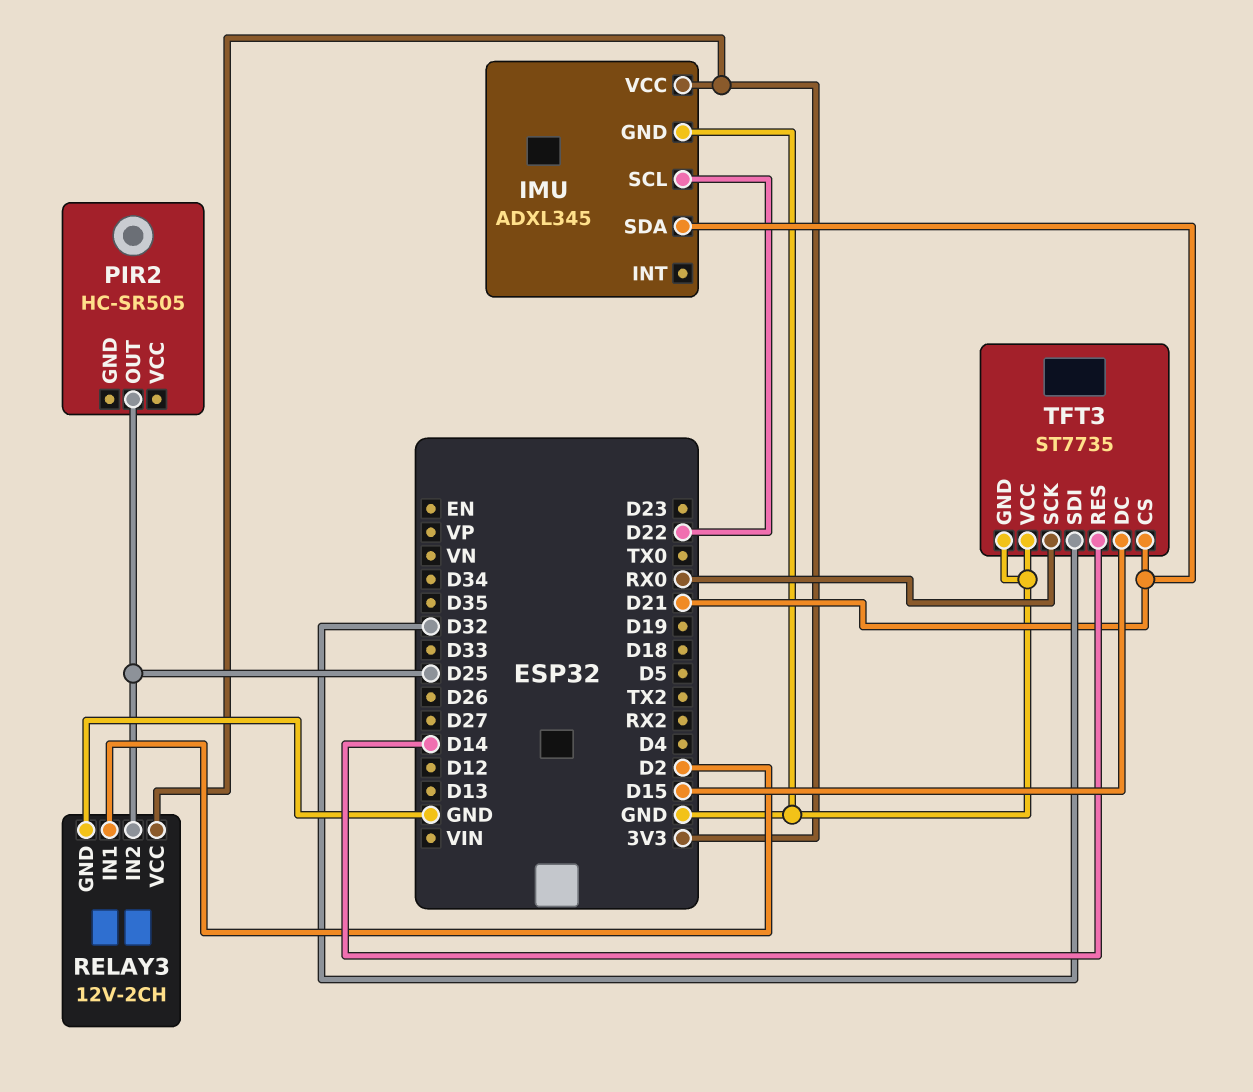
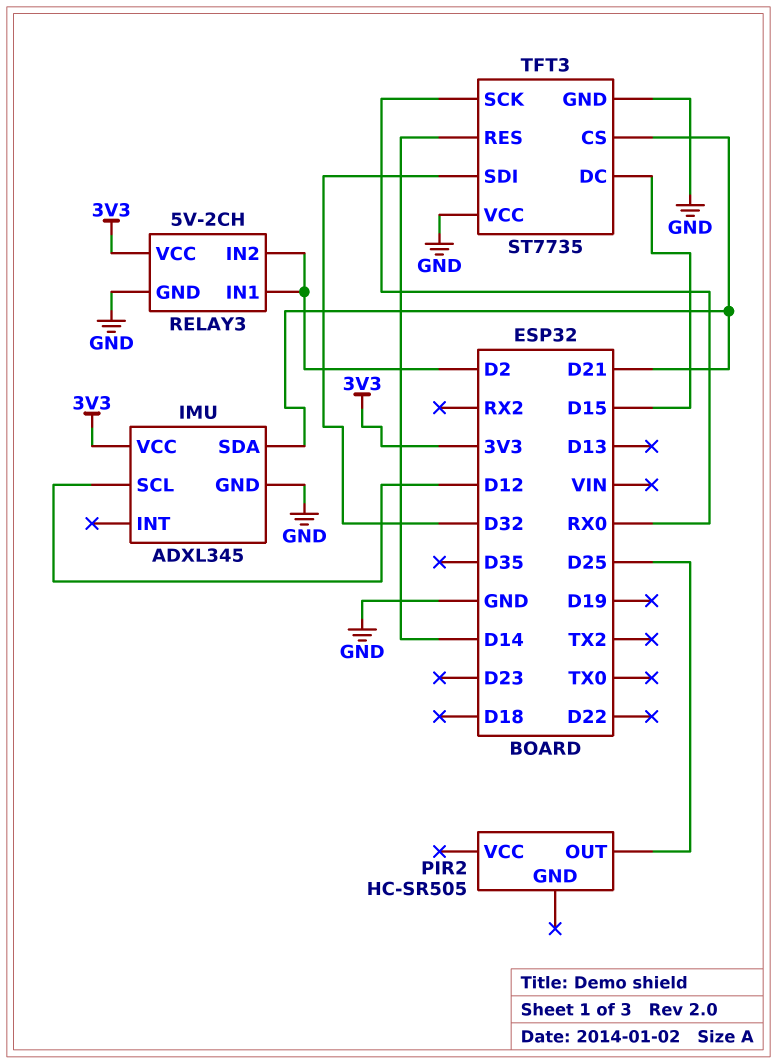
IMU pin SCL: D22 -> D12
RELAY3: 12V-2CH -> 5V-2CH
RELAY3 pin IN2: D25 -> D2

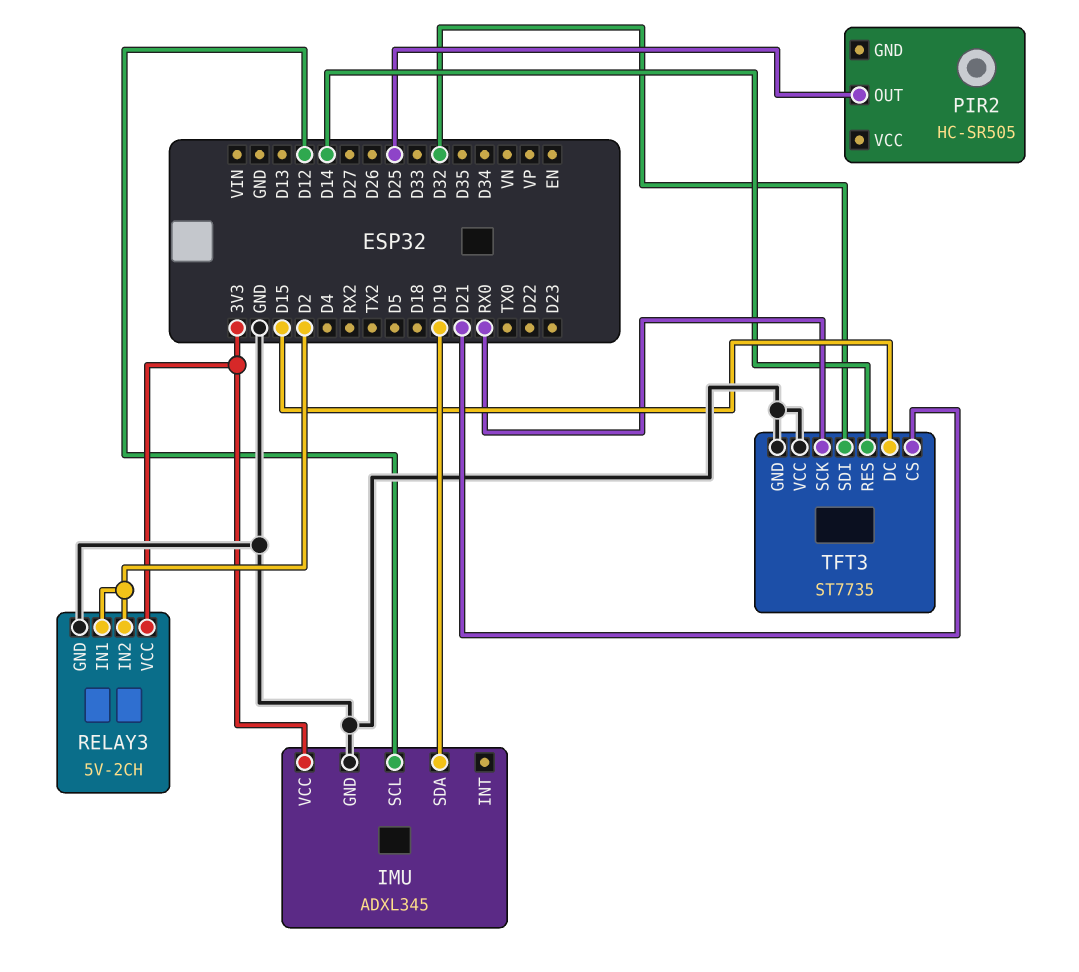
IMU pin SDA: D21 -> D19

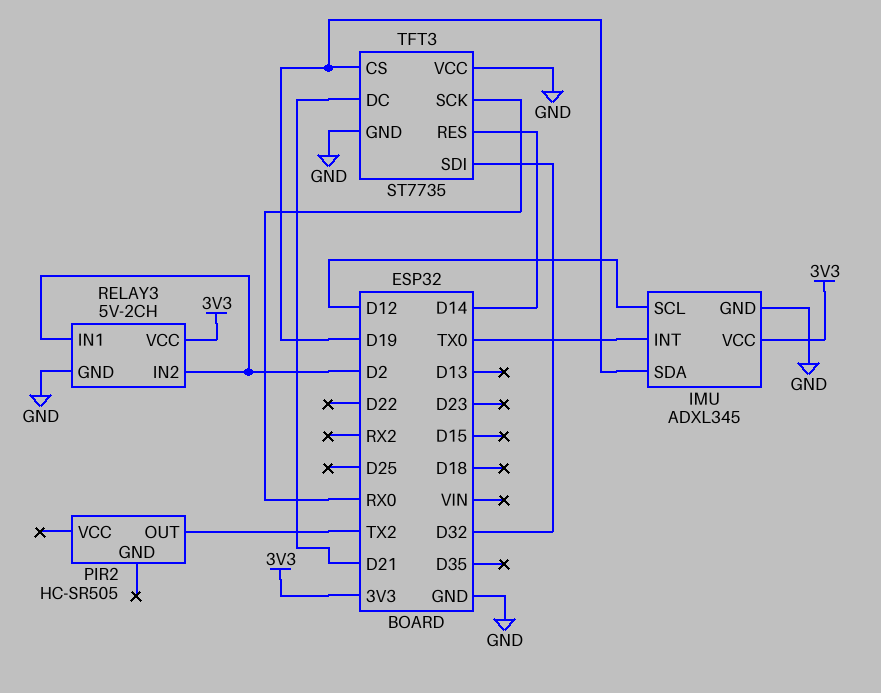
IMU pin INT: none -> TX0
PIR2 pin OUT: D25 -> TX2
TFT3 pin CS: D21 -> D19
TFT3 pin DC: D15 -> D21

